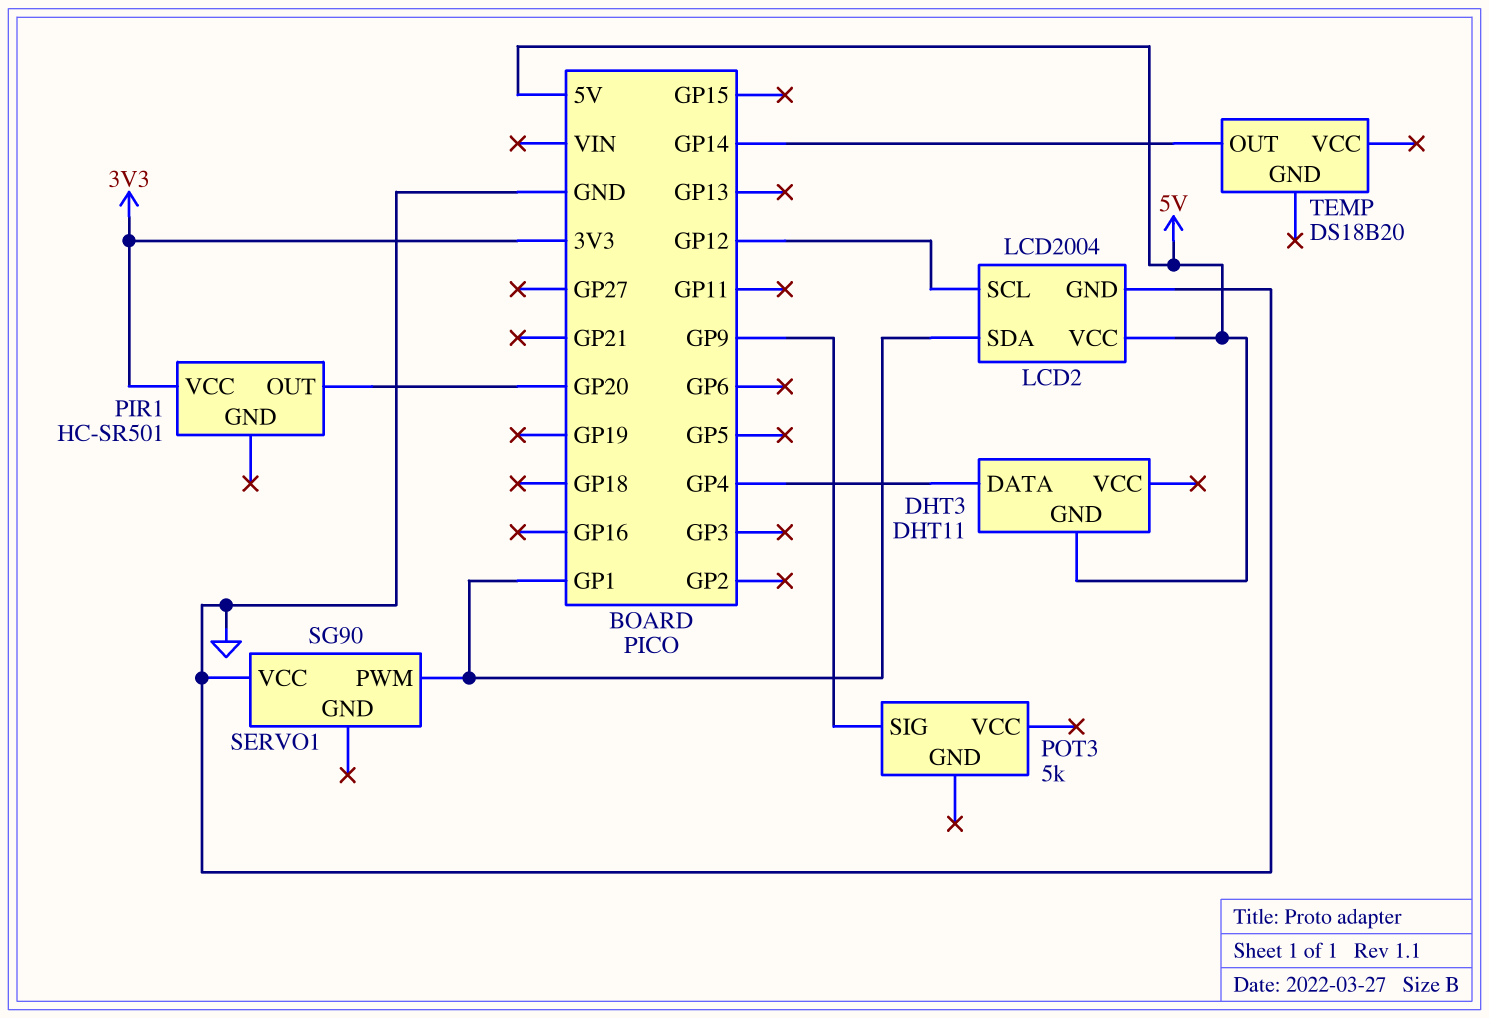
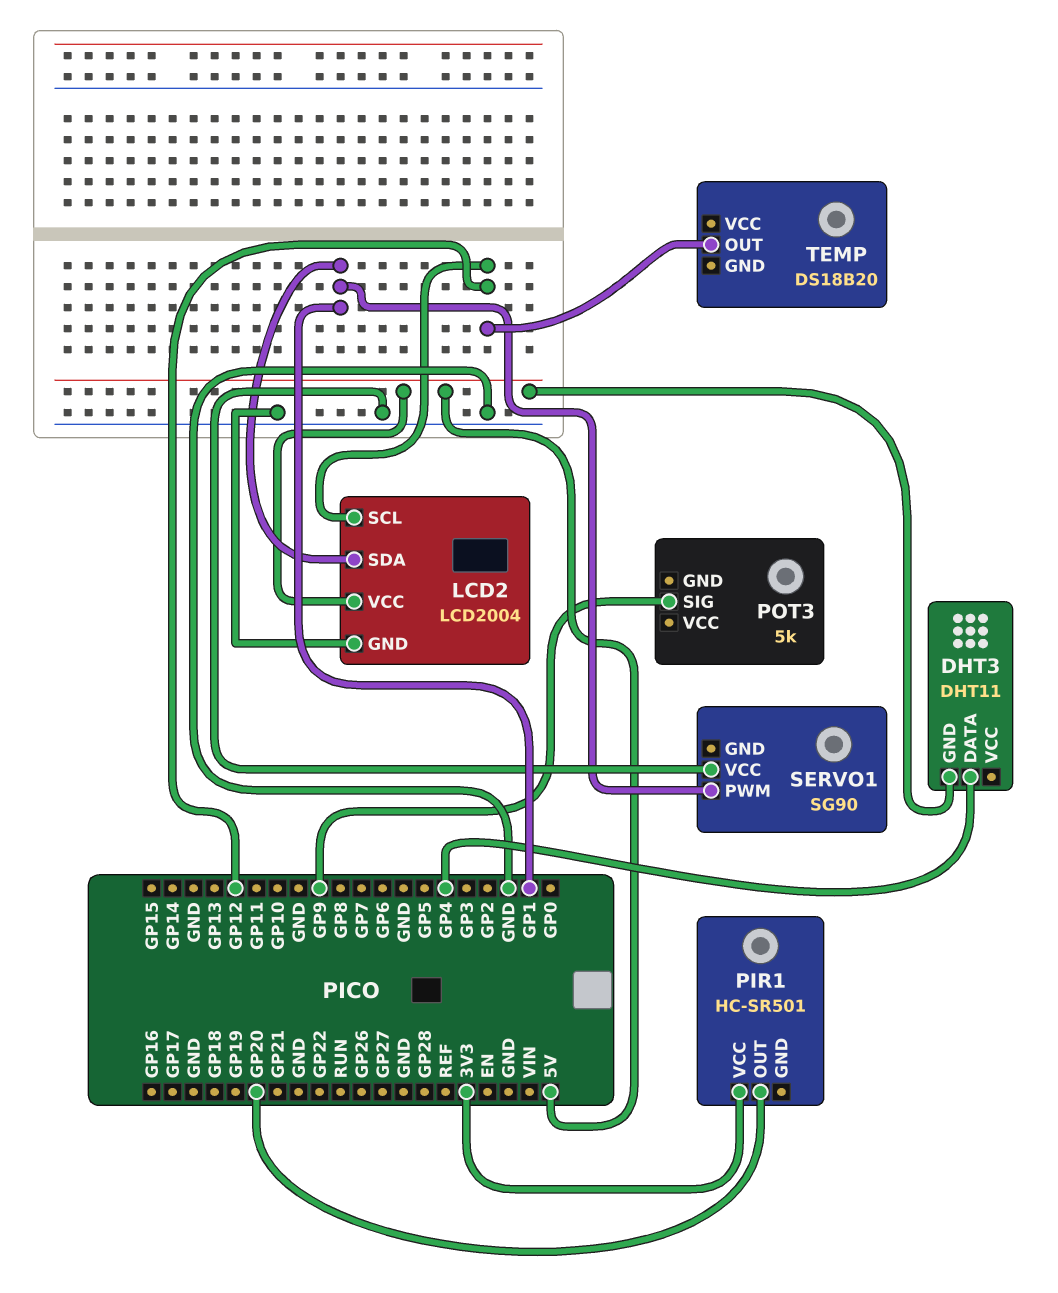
TEMP pin OUT: GP14 -> GP12

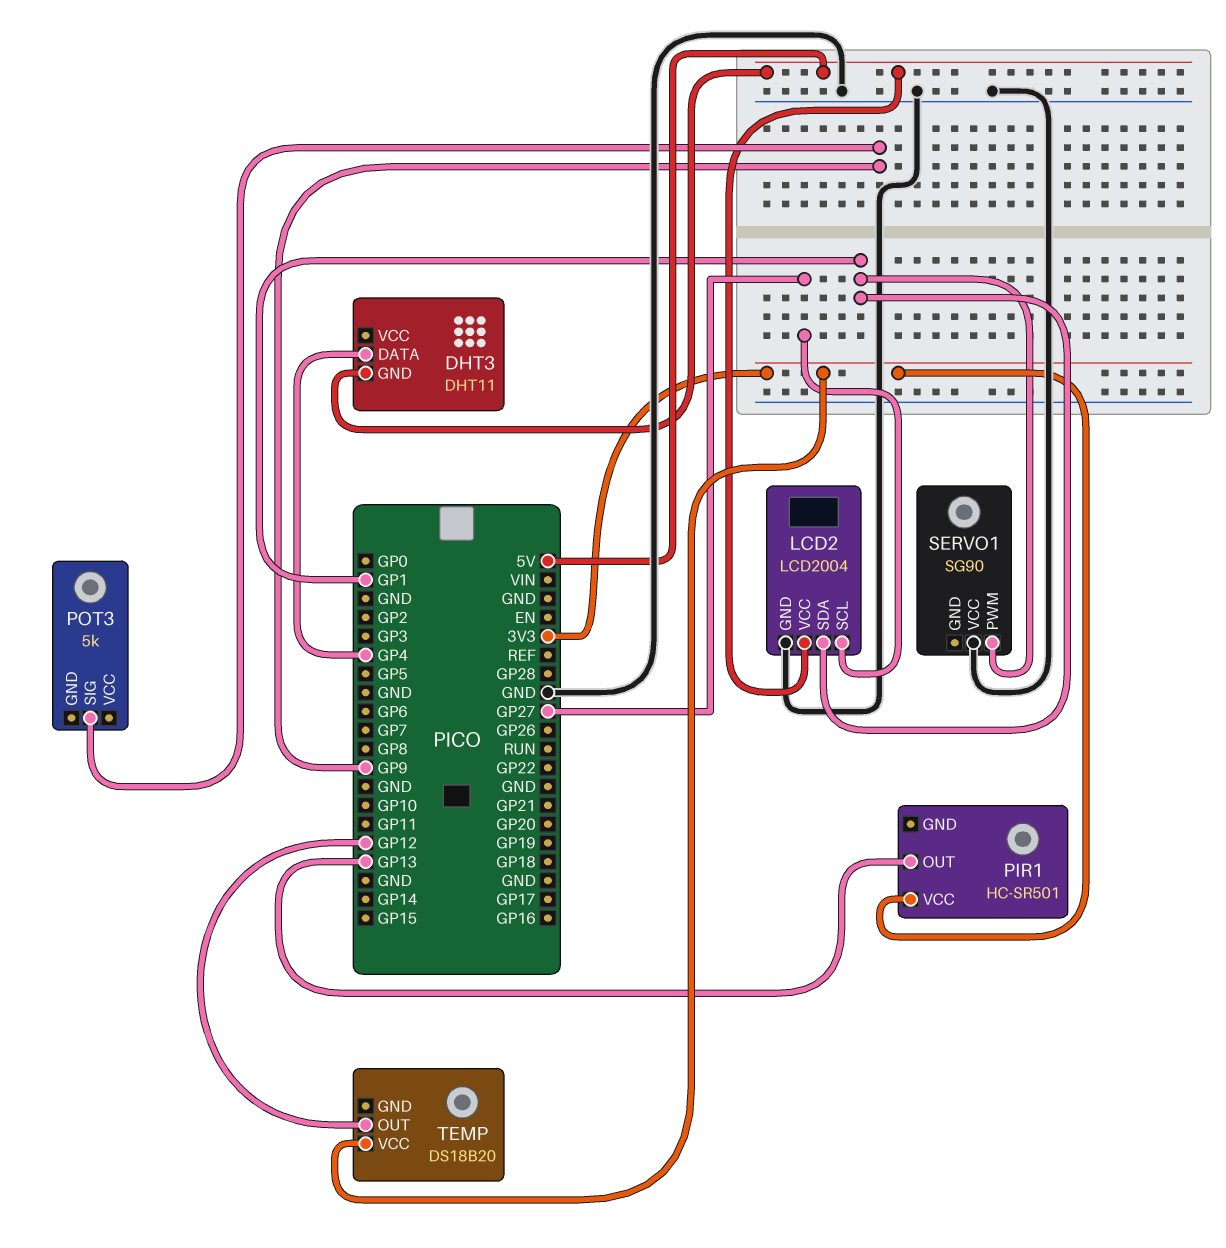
LCD2 pin SCL: GP12 -> GP27
PIR1 pin OUT: GP20 -> GP13
TEMP pin VCC: none -> 3V3

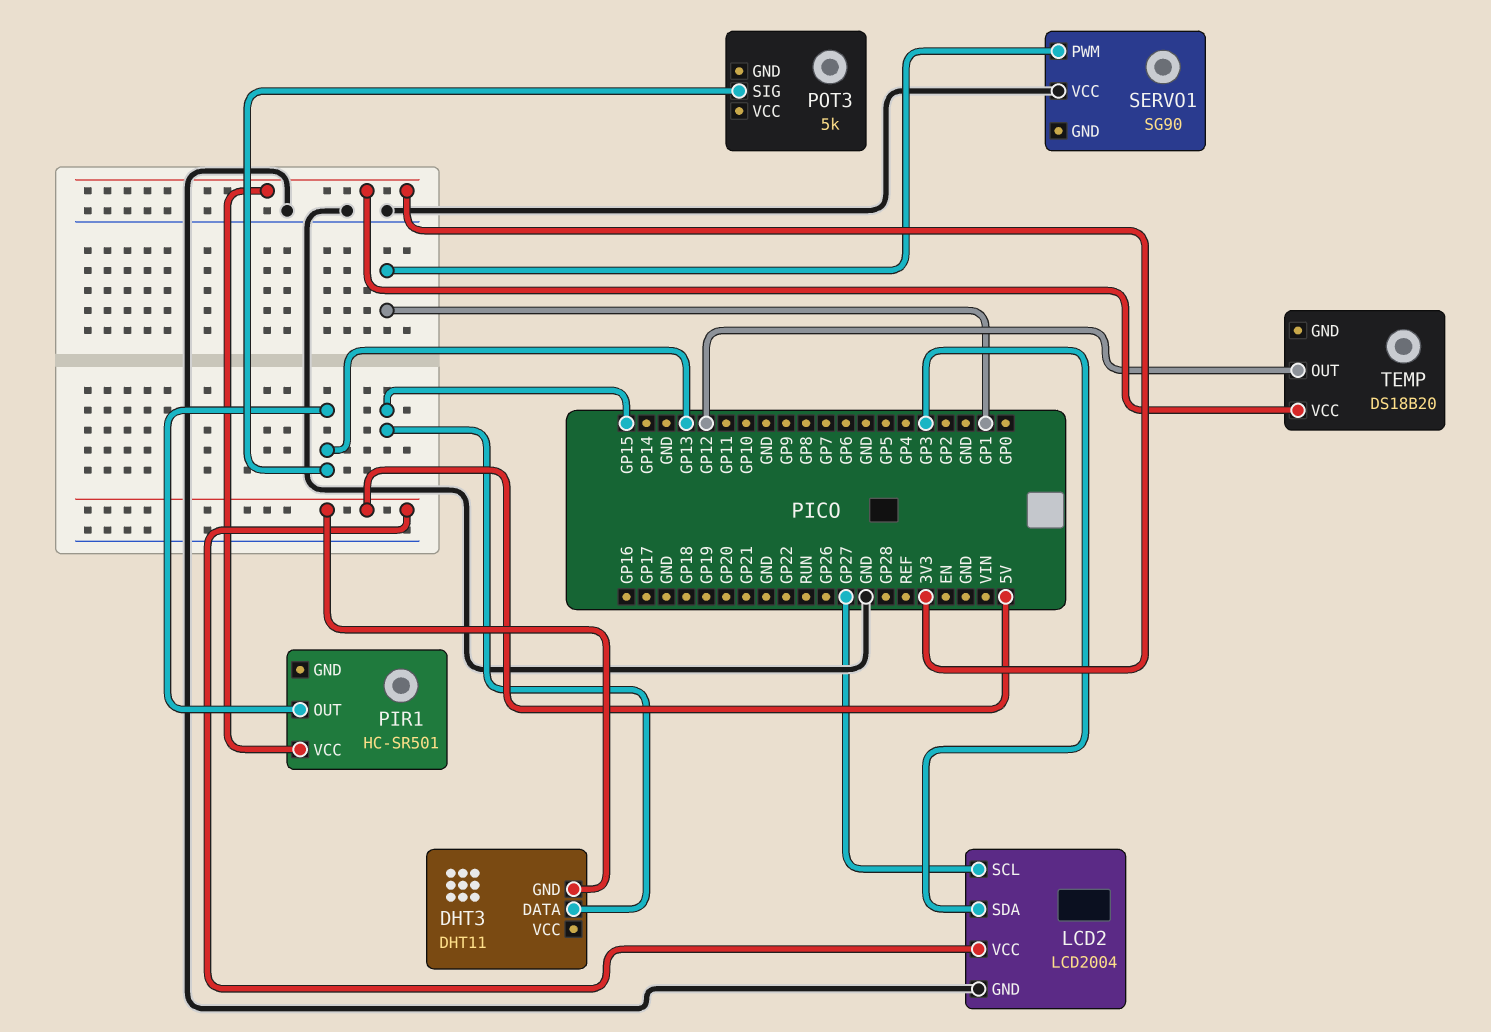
DHT3 pin DATA: GP4 -> GP15
LCD2 pin SDA: GP1 -> GP3
POT3 pin SIG: GP9 -> GP13

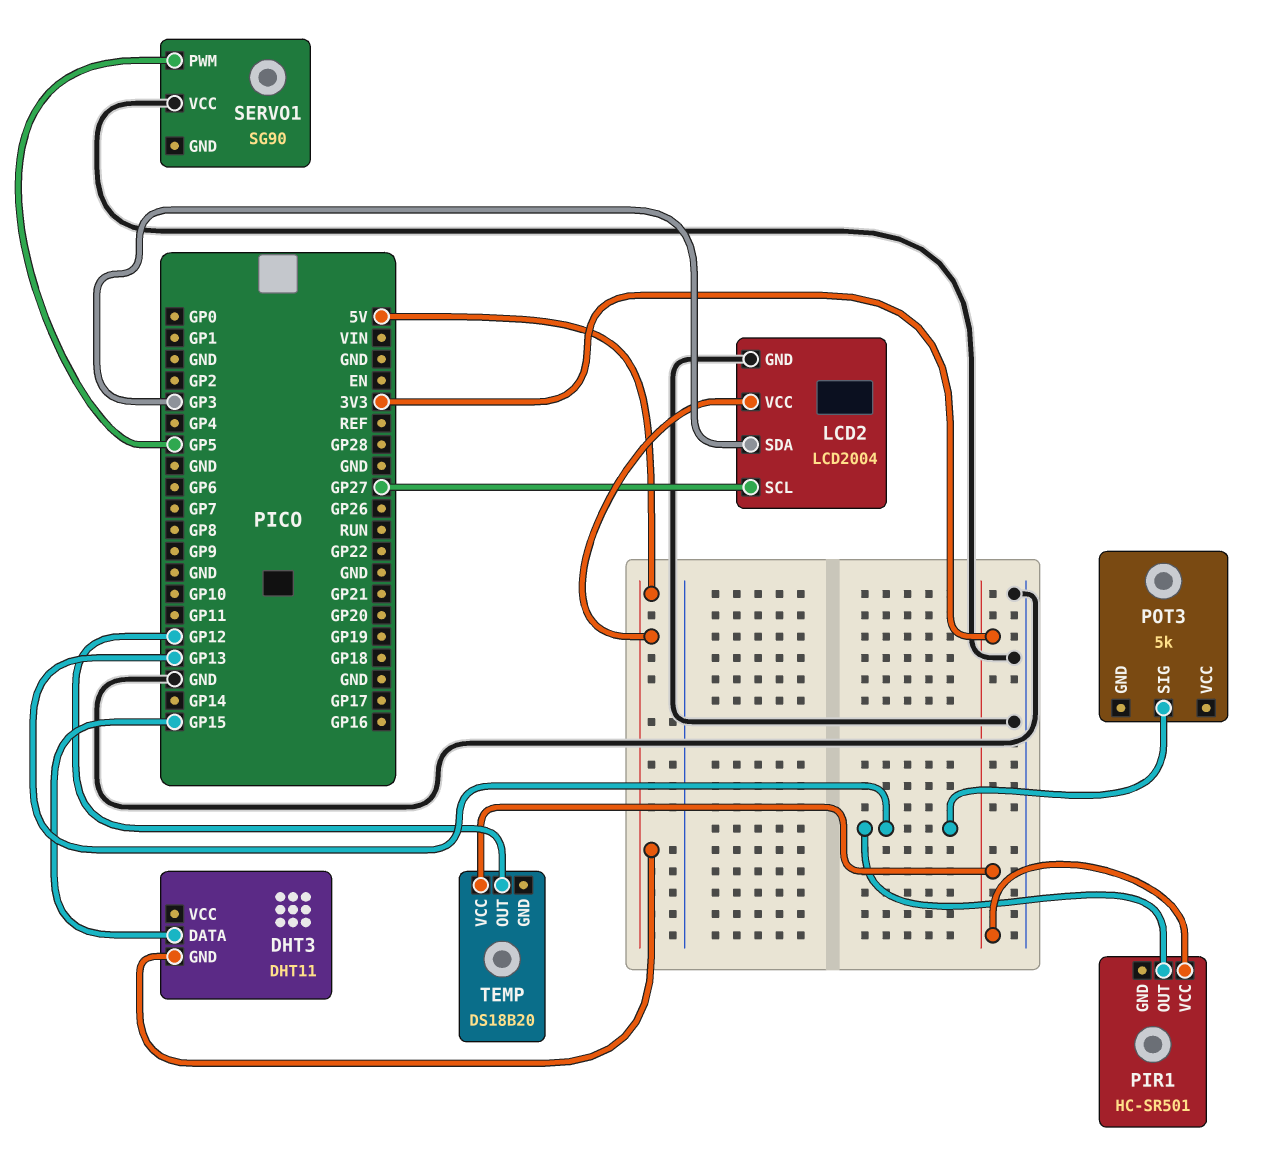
SERVO1 pin PWM: GP1 -> GP5

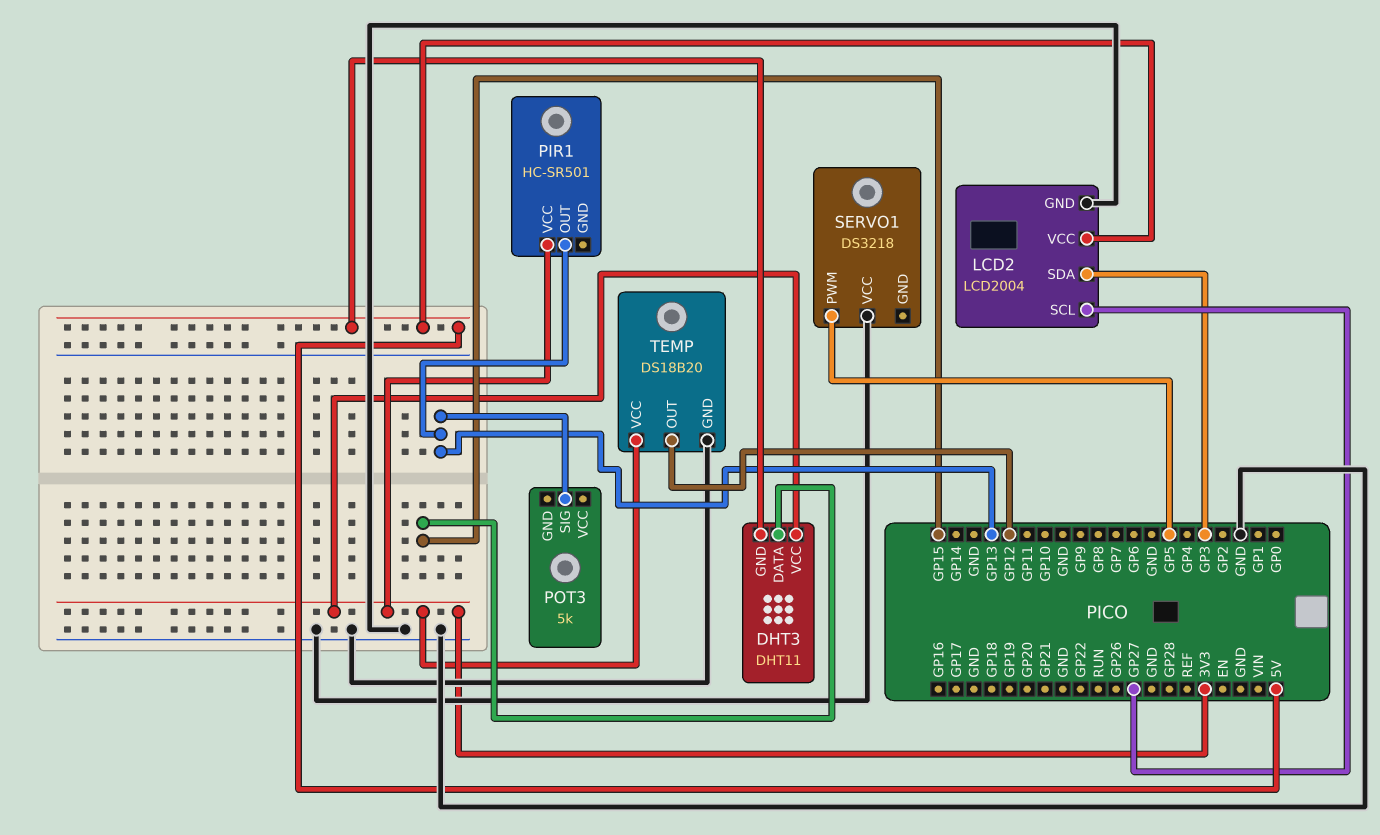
DHT3 pin VCC: none -> 3V3
SERVO1: SG90 -> DS3218
TEMP pin GND: none -> GND

